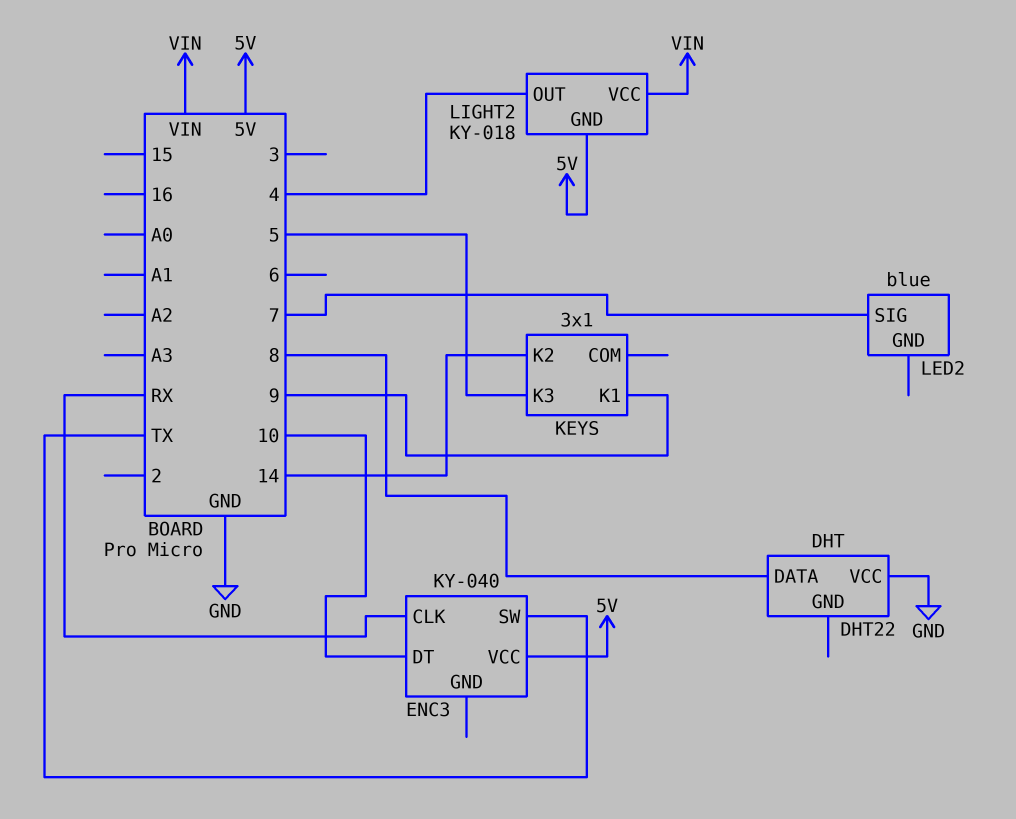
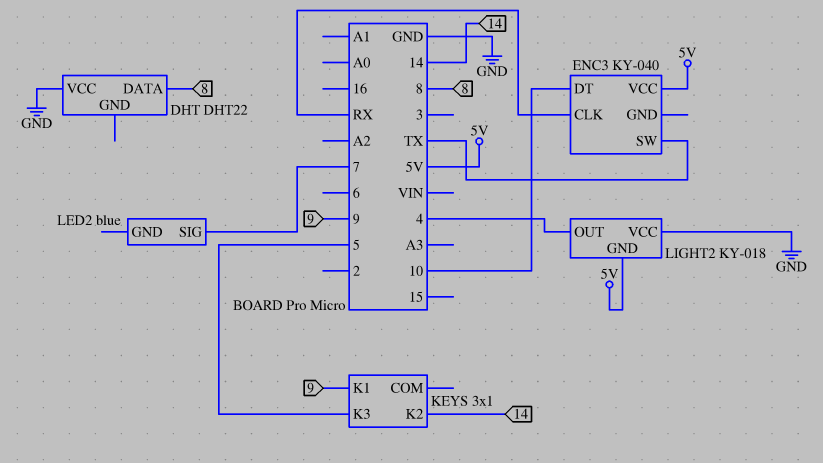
LIGHT2 pin VCC: VIN -> GND

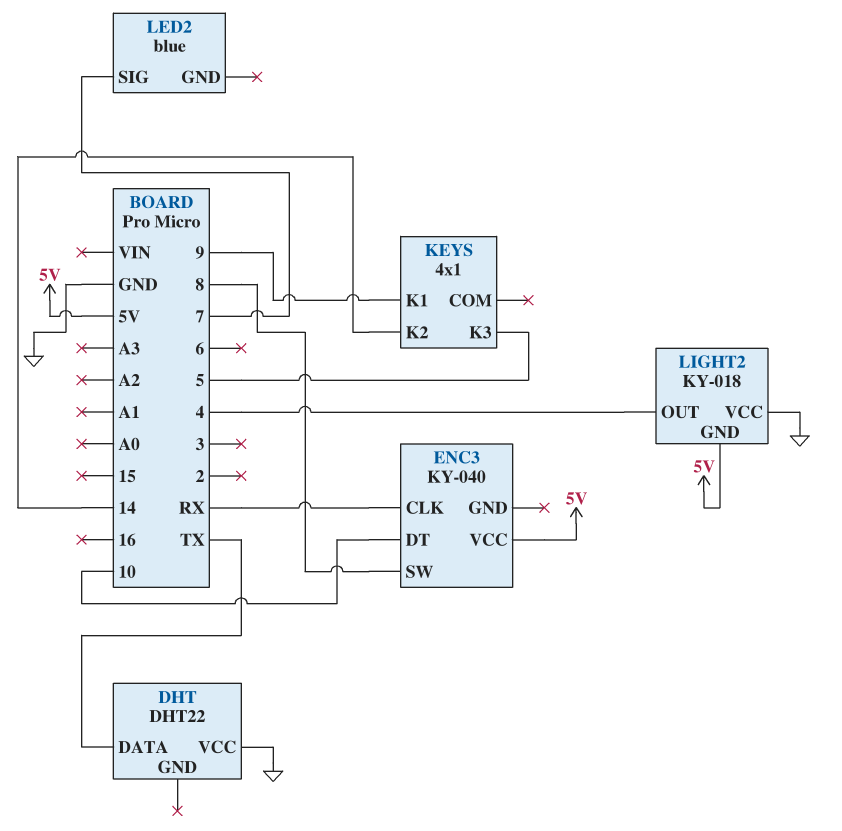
DHT pin DATA: 8 -> TX
ENC3 pin SW: TX -> 8
KEYS: 3x1 -> 4x1

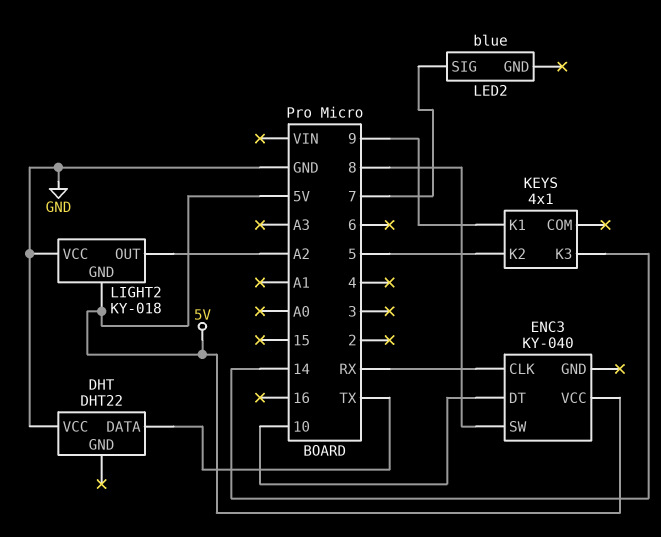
KEYS pin K2: 14 -> 5
KEYS pin K3: 5 -> 14
LIGHT2 pin OUT: 4 -> A2

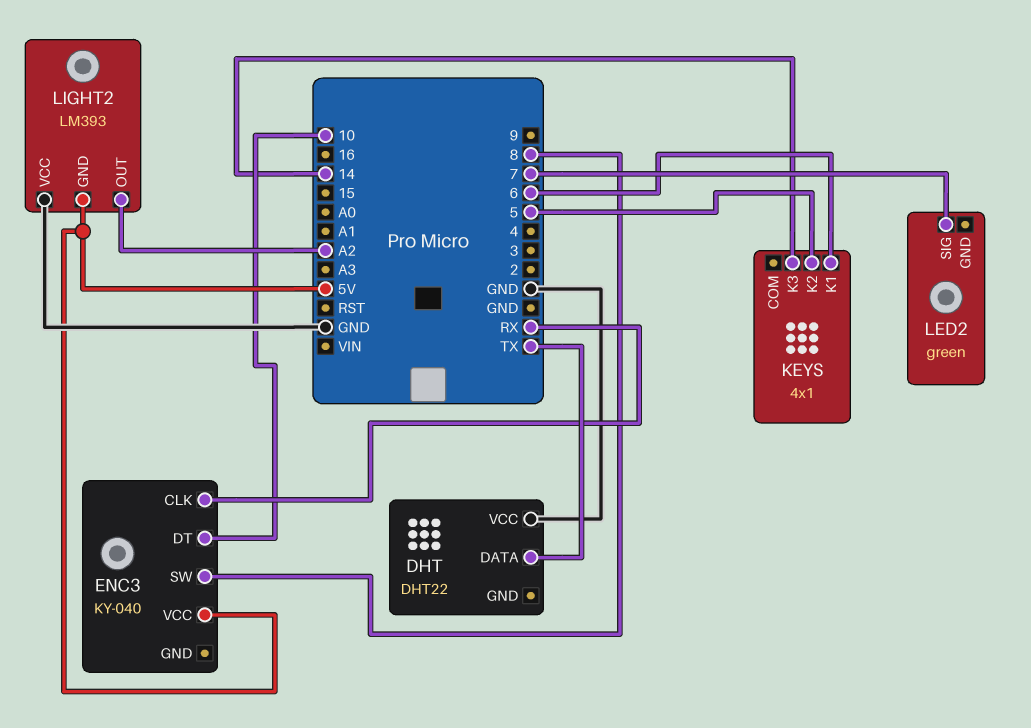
KEYS pin K1: 9 -> 6
LED2: blue -> green
LIGHT2: KY-018 -> LM393

